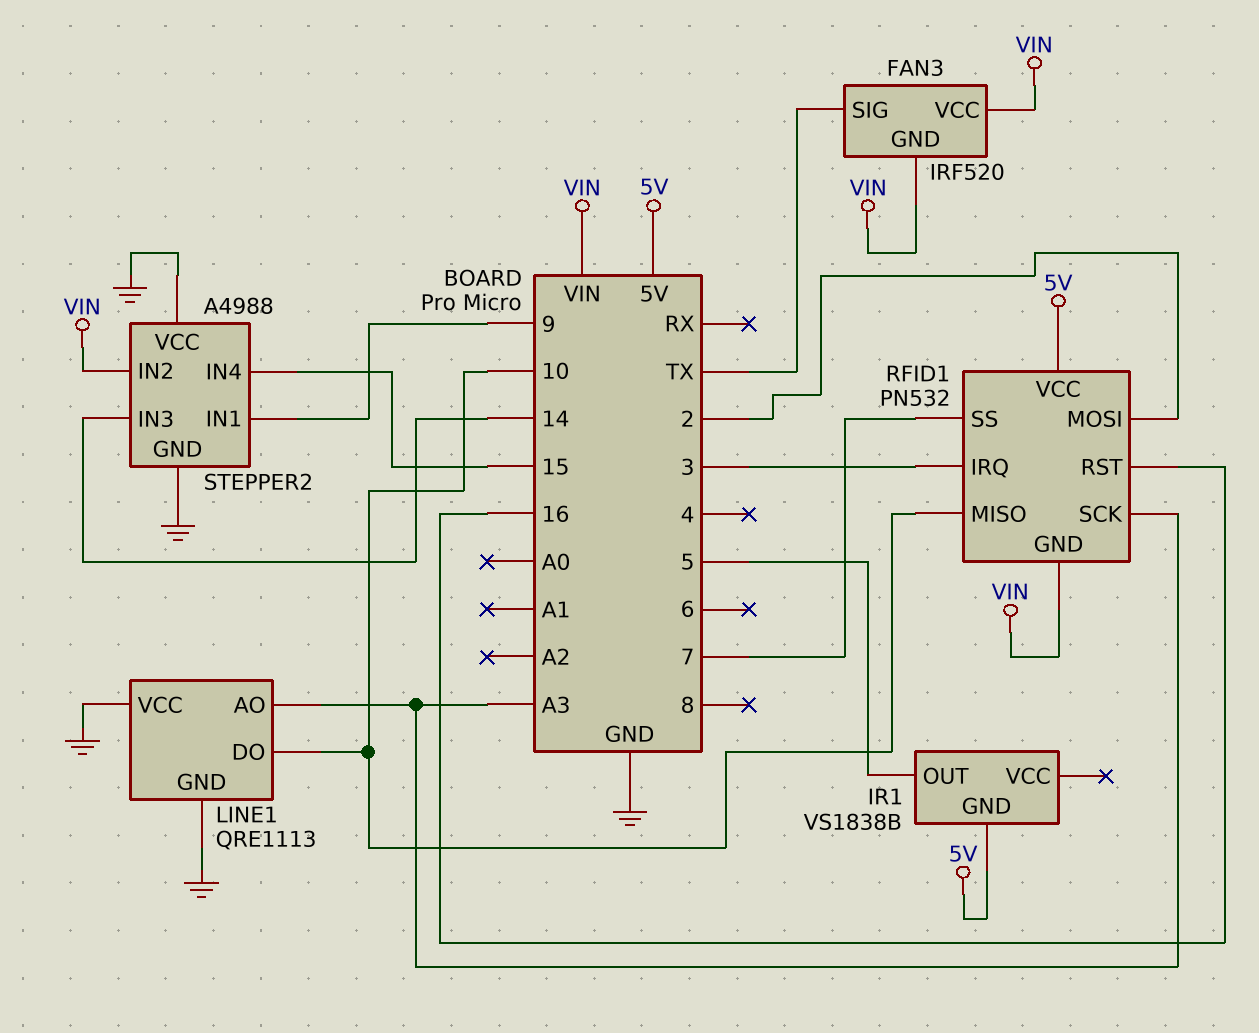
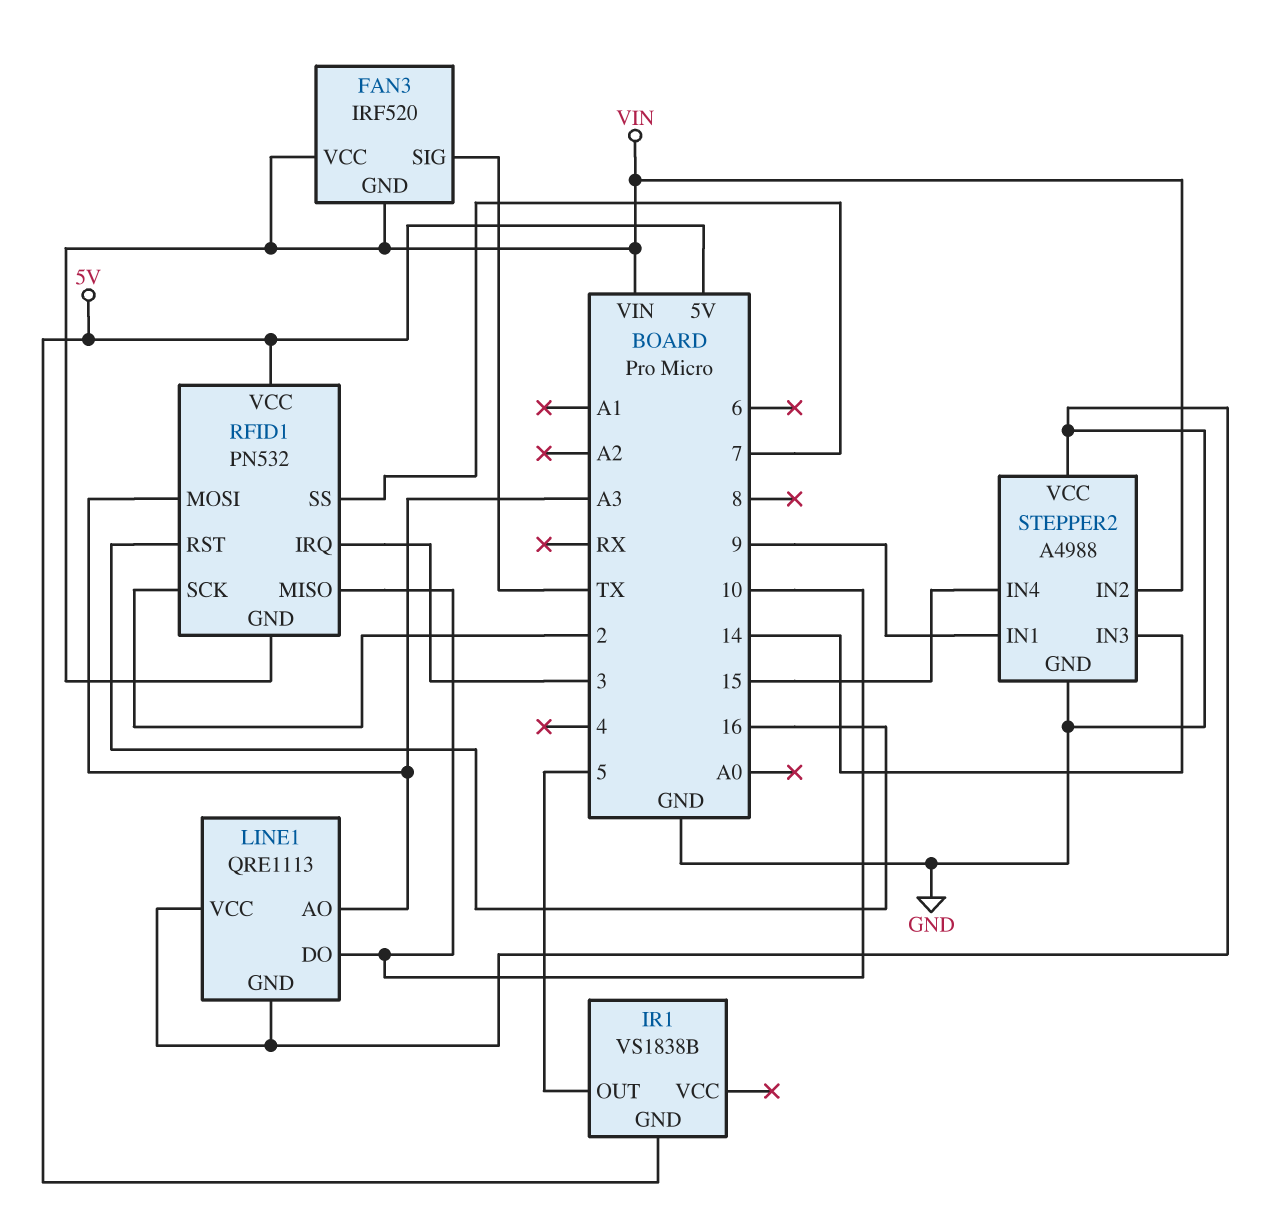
RFID1 pin MOSI: 2 -> A3
RFID1 pin SCK: A3 -> 2

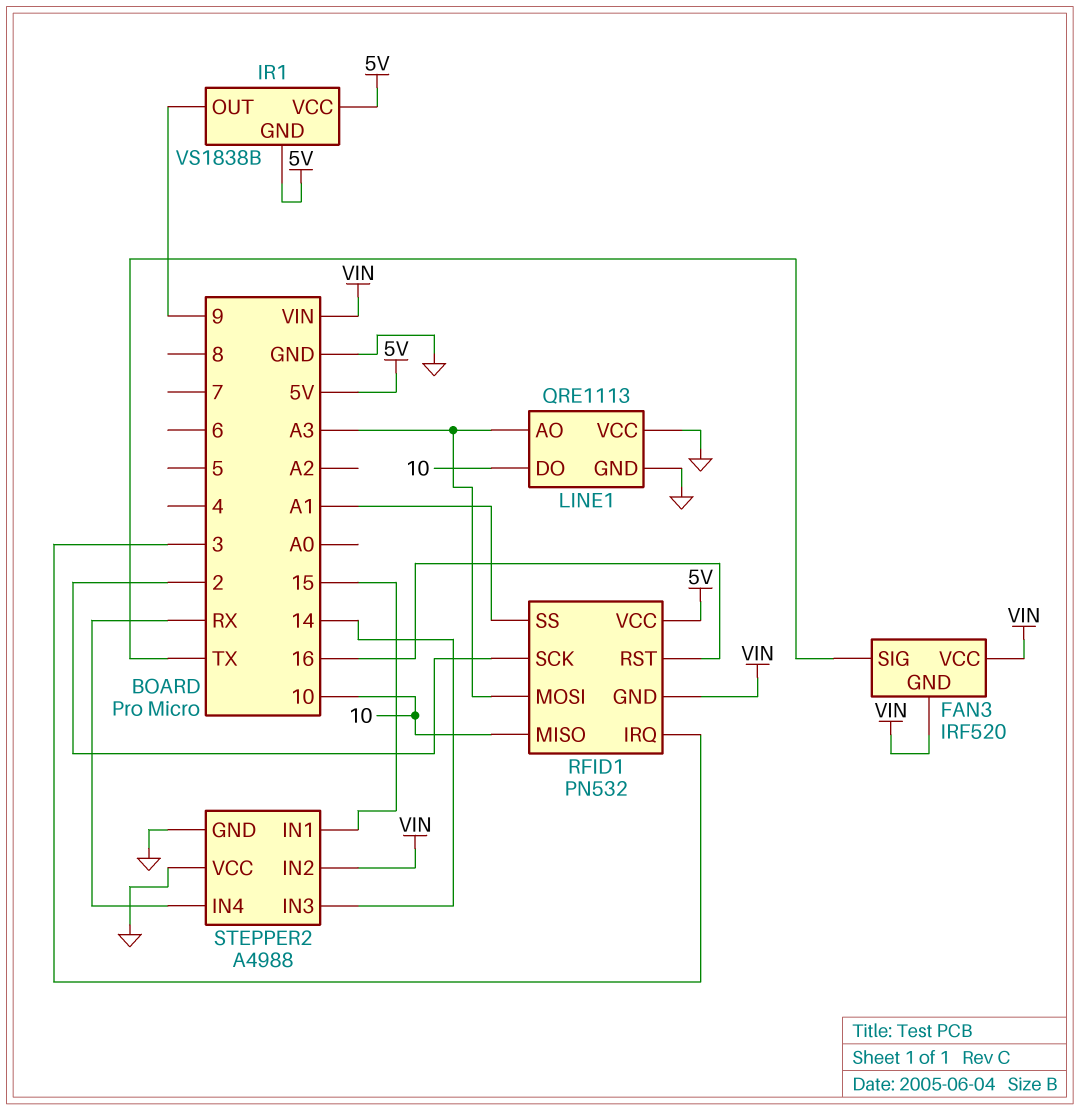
IR1 pin OUT: 5 -> 9
IR1 pin VCC: none -> 5V
RFID1 pin SS: 7 -> A1
STEPPER2 pin IN1: 9 -> 15
STEPPER2 pin IN4: 15 -> RX

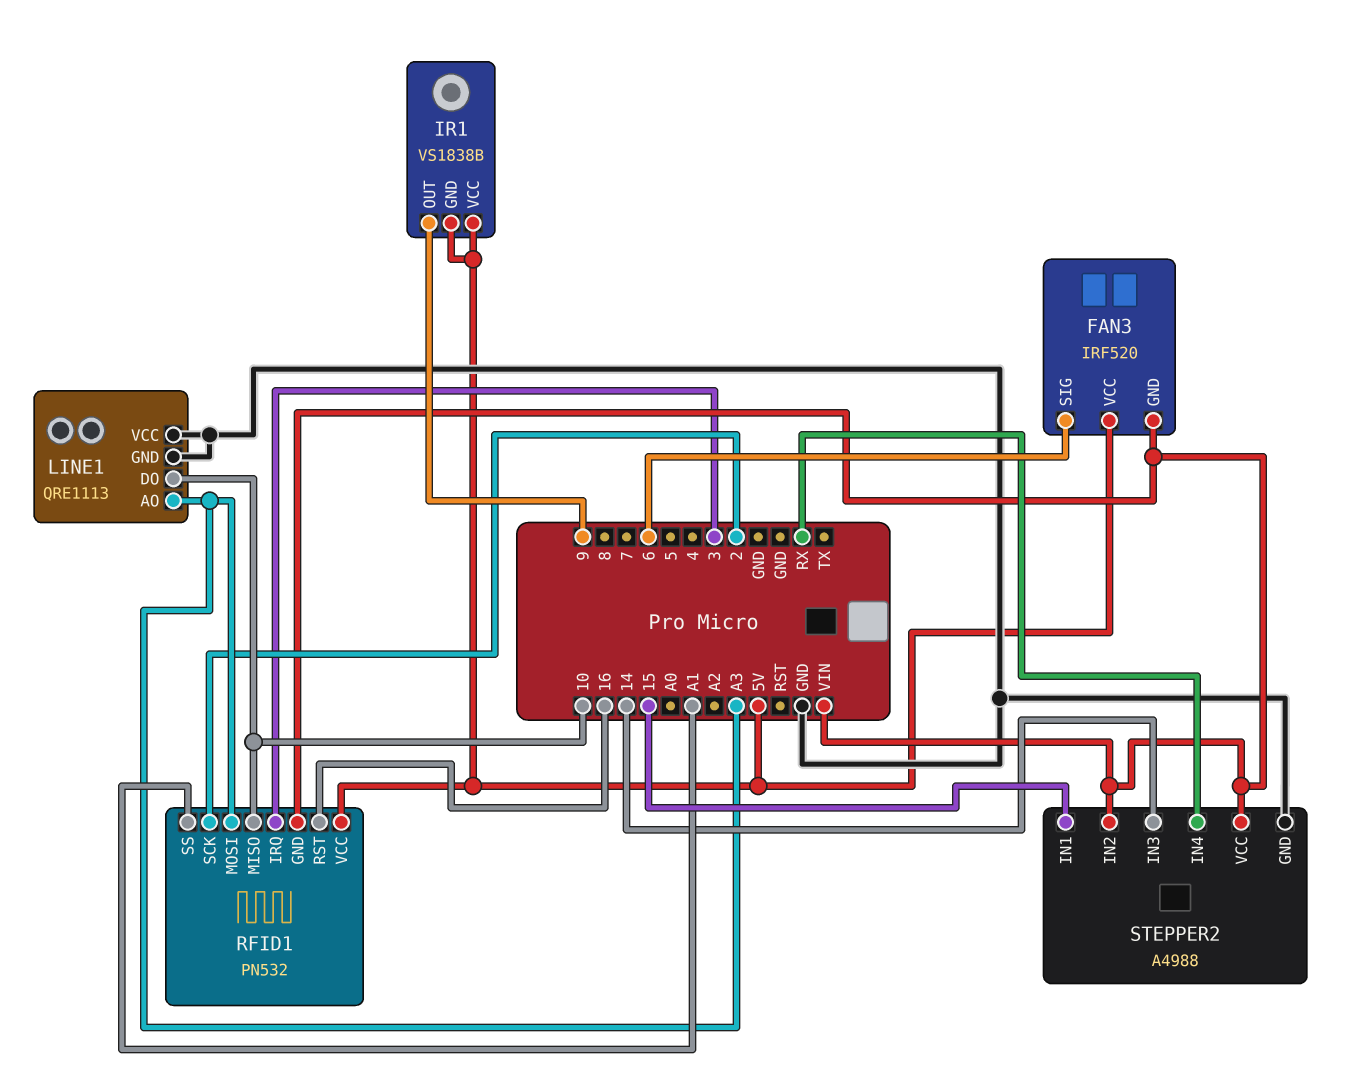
FAN3 pin SIG: TX -> 6
FAN3 pin VCC: VIN -> 5V
STEPPER2 pin VCC: GND -> VIN

